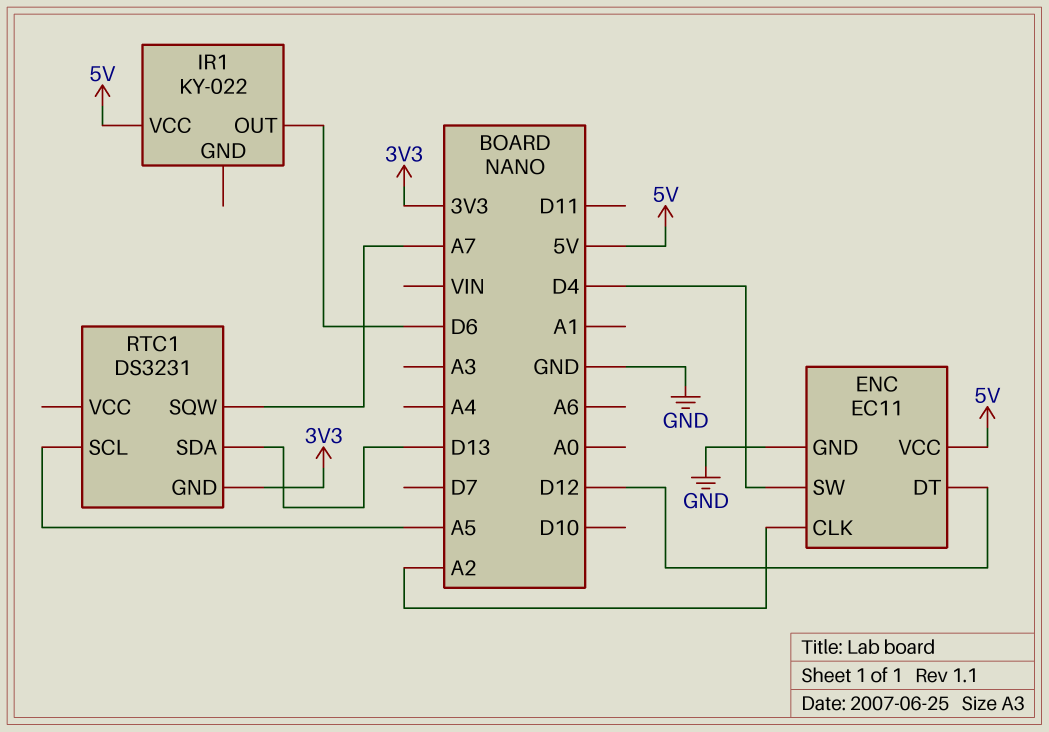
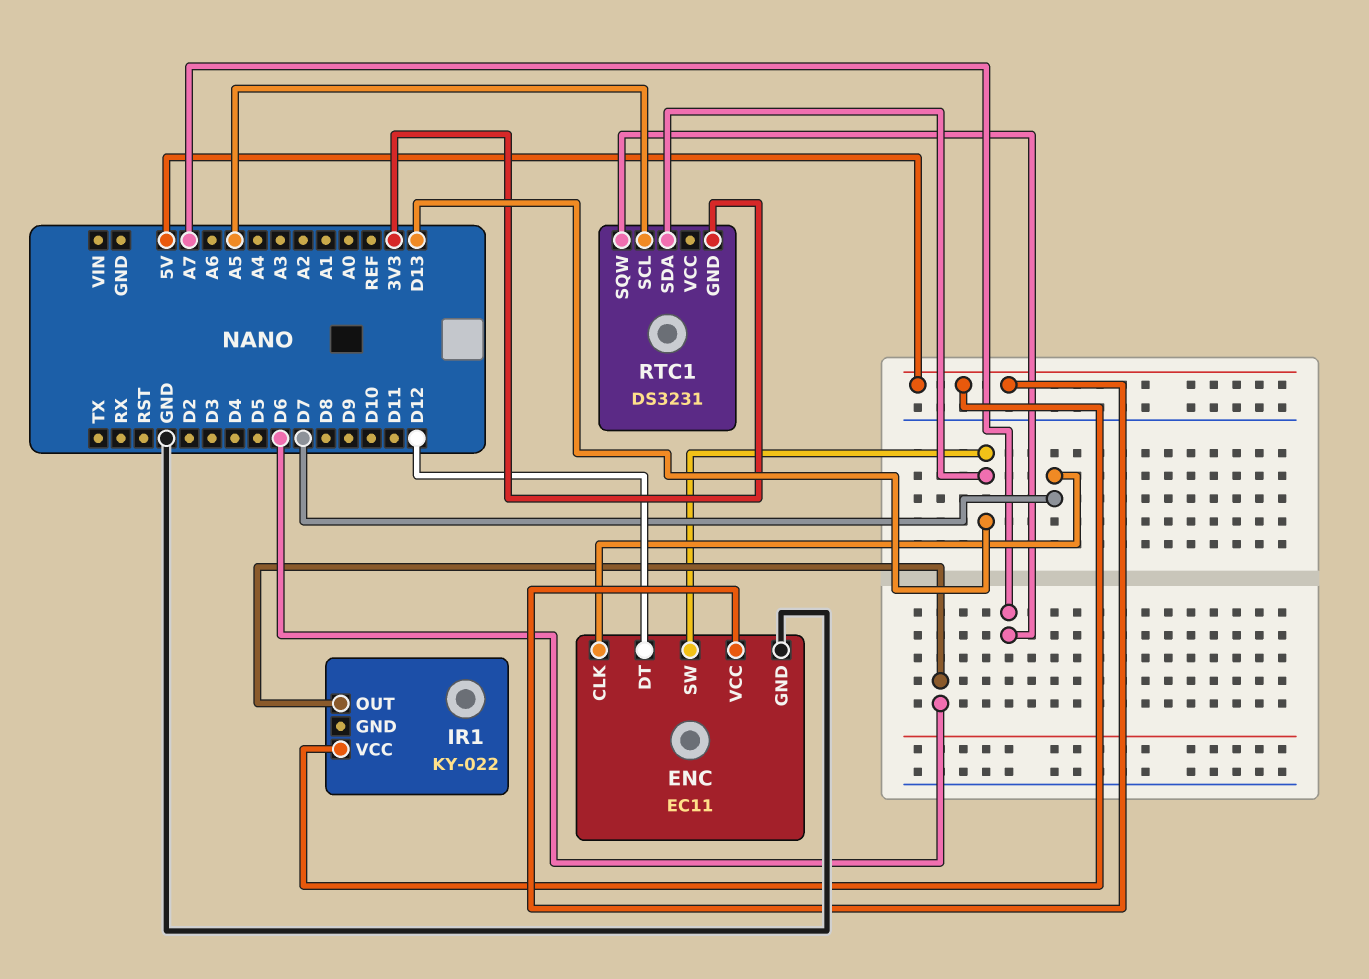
ENC pin CLK: A2 -> D7
ENC pin SW: D4 -> D13

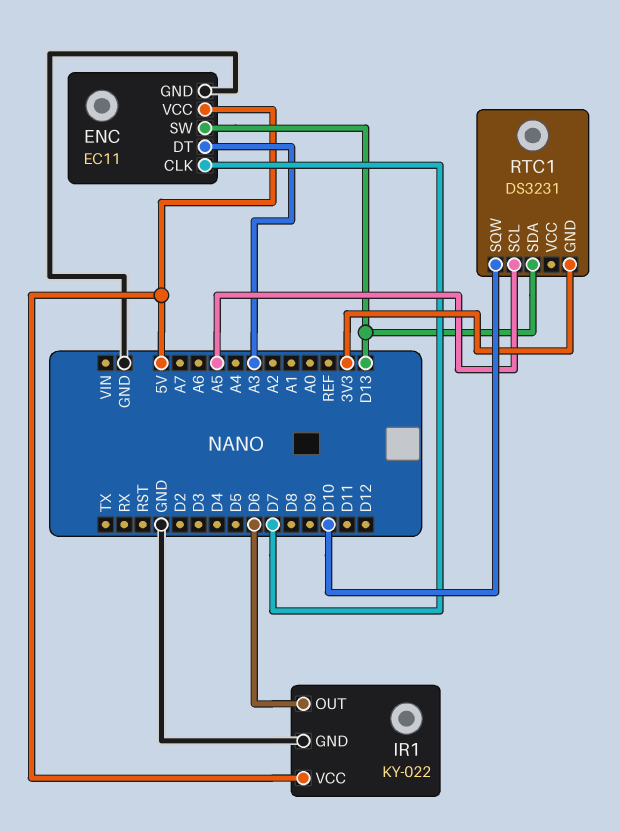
ENC pin DT: D12 -> A3
IR1 pin GND: none -> GND
RTC1 pin SQW: A7 -> D10

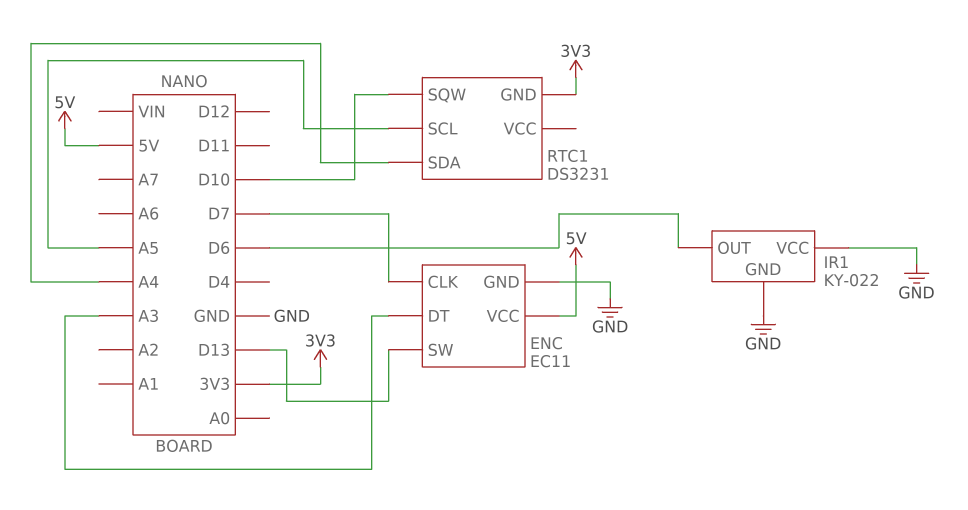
IR1 pin VCC: 5V -> GND
RTC1 pin SDA: D13 -> A4

